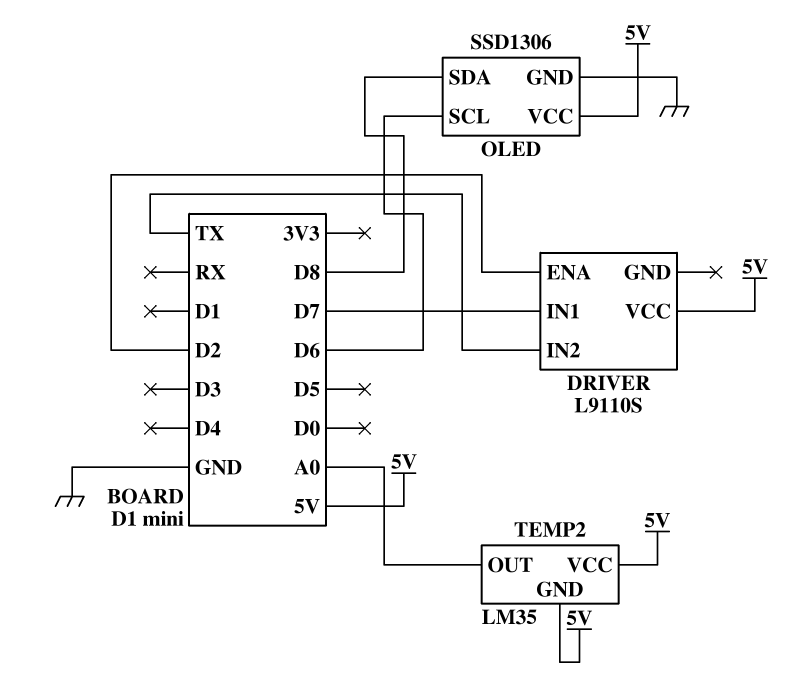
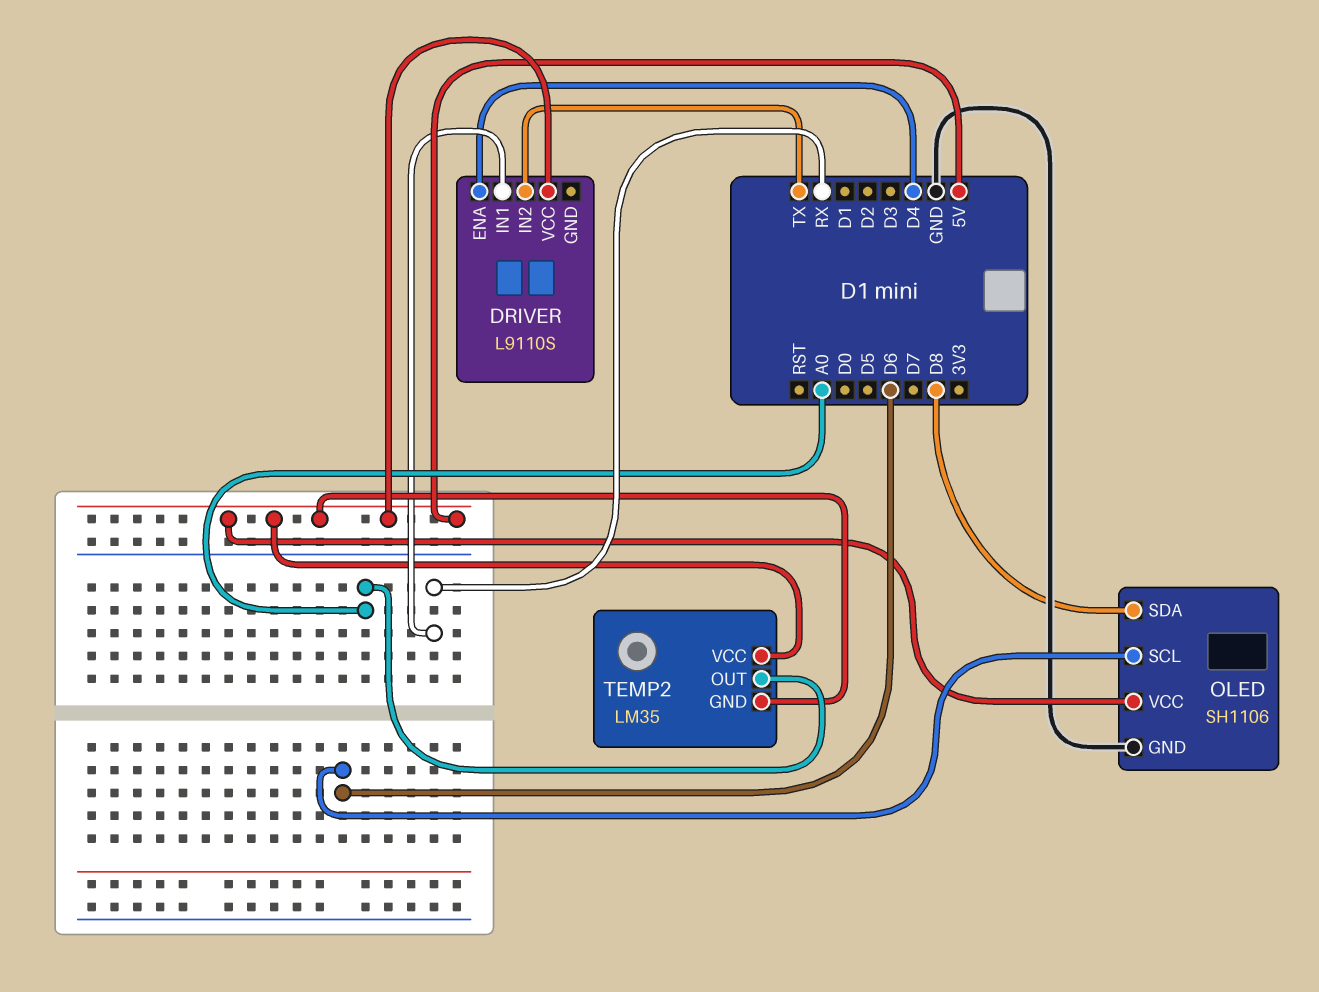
DRIVER pin ENA: D2 -> D4
DRIVER pin IN1: D7 -> RX
OLED: SSD1306 -> SH1106

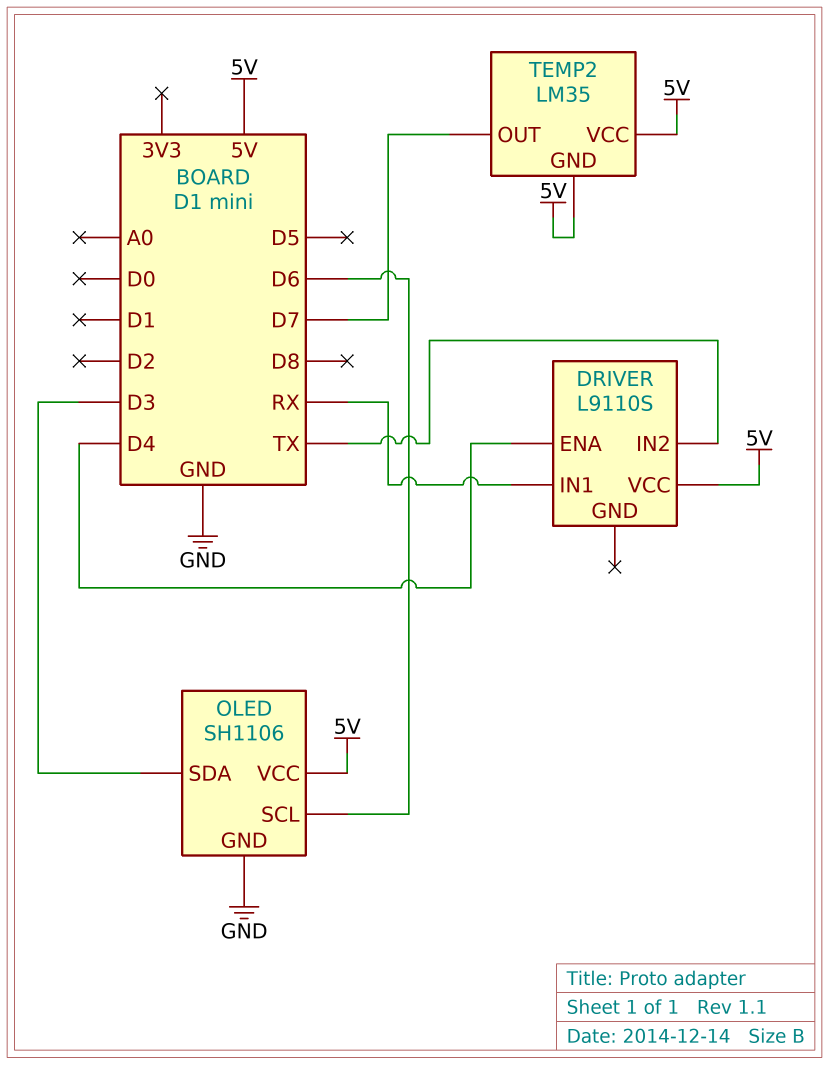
OLED pin SDA: D8 -> D3
TEMP2 pin OUT: A0 -> D7

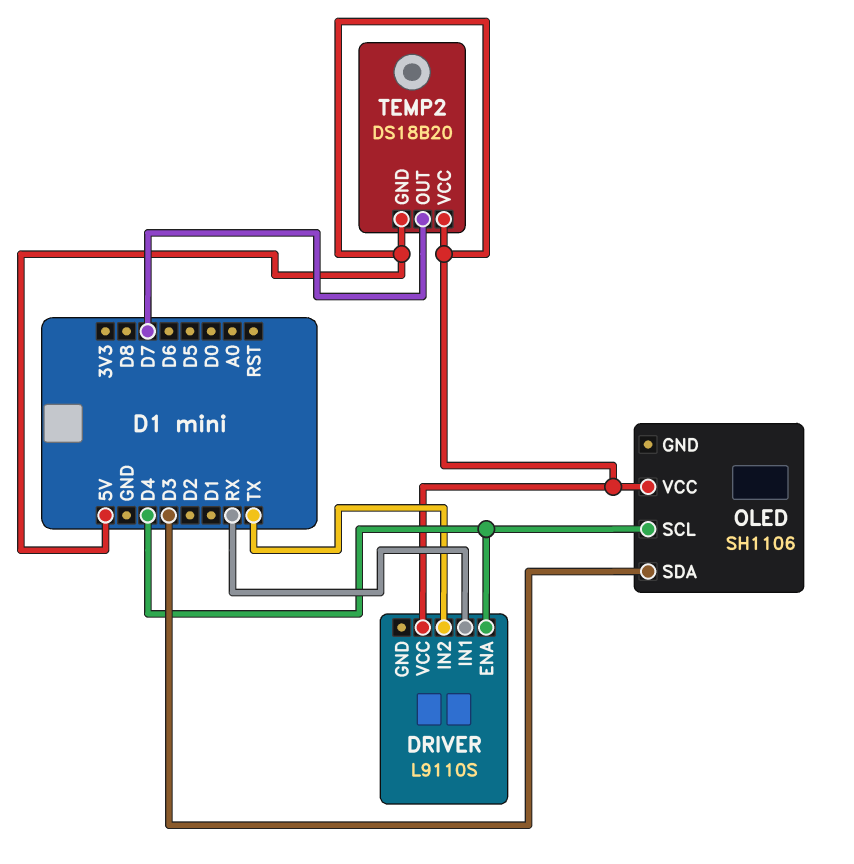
OLED pin GND: GND -> none
OLED pin SCL: D6 -> D4
TEMP2: LM35 -> DS18B20

